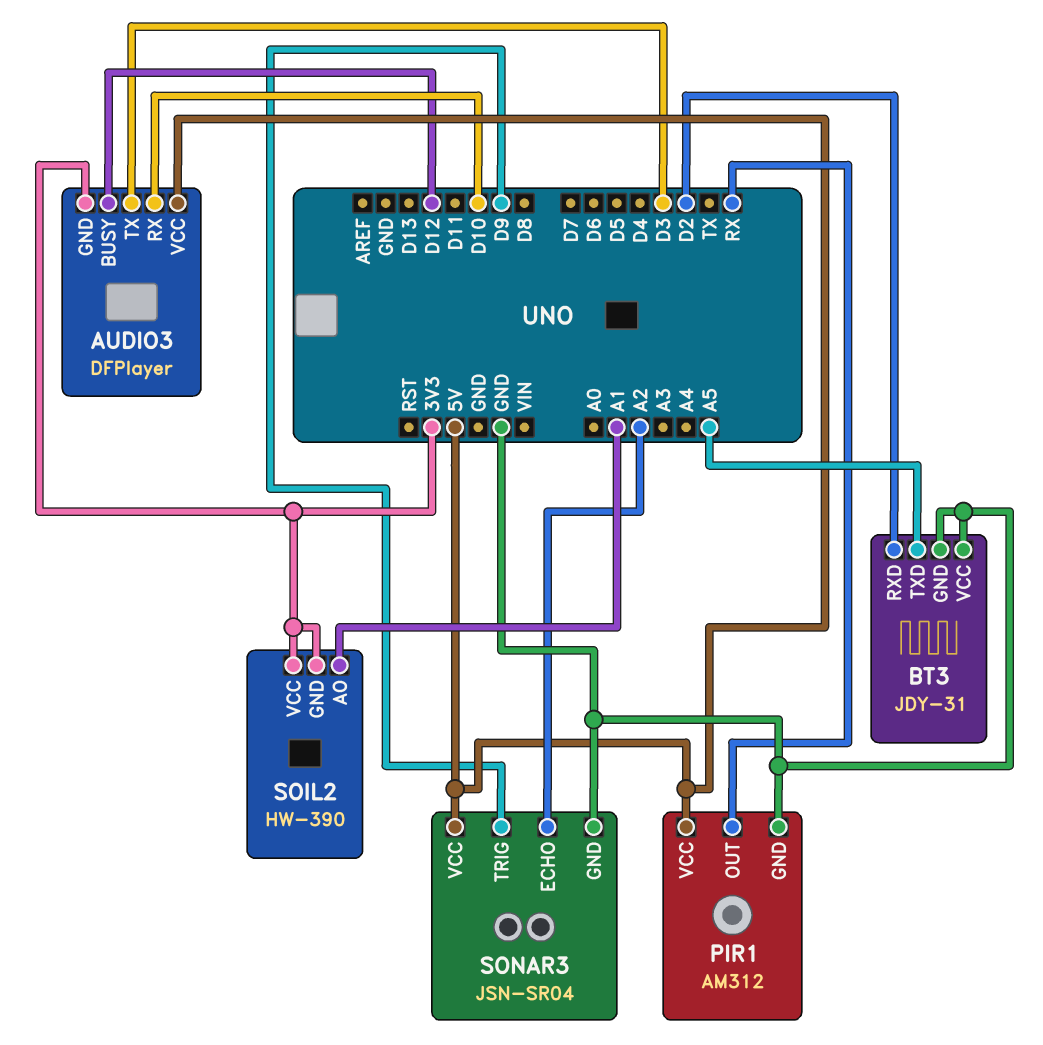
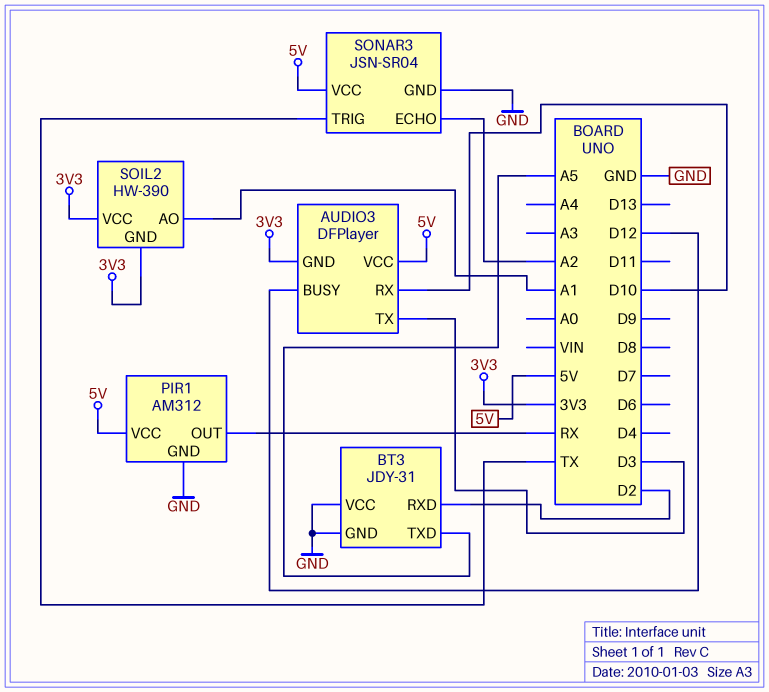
SONAR3 pin TRIG: D9 -> TX

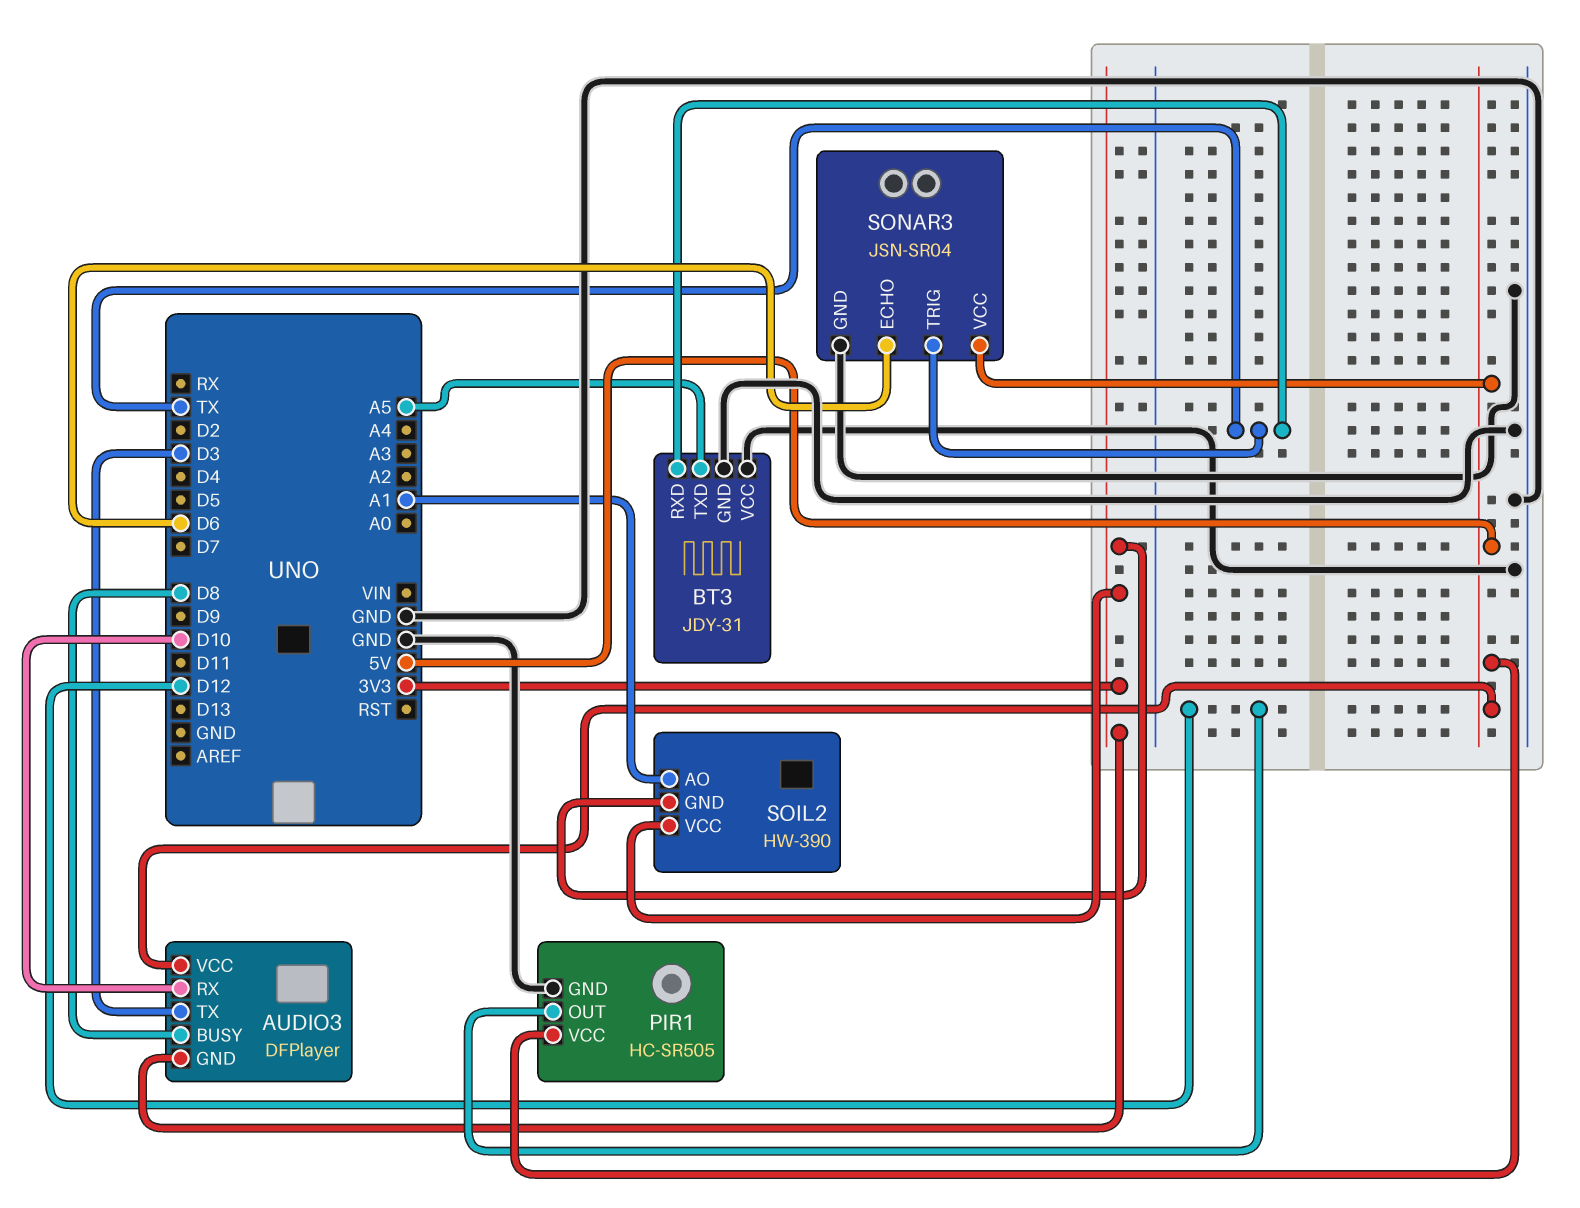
AUDIO3 pin BUSY: D12 -> D8
BT3 pin RXD: D2 -> TX
PIR1: AM312 -> HC-SR505
PIR1 pin OUT: RX -> D12
SONAR3 pin ECHO: A2 -> D6

